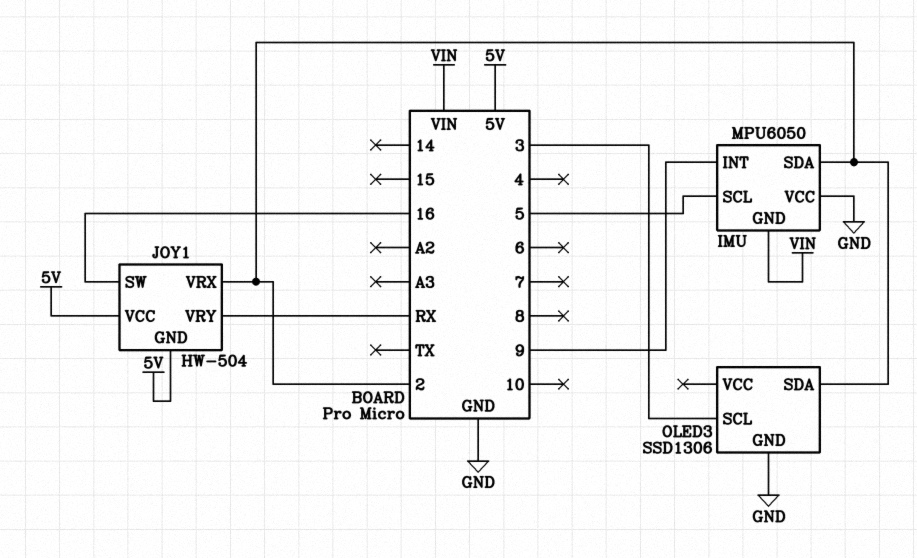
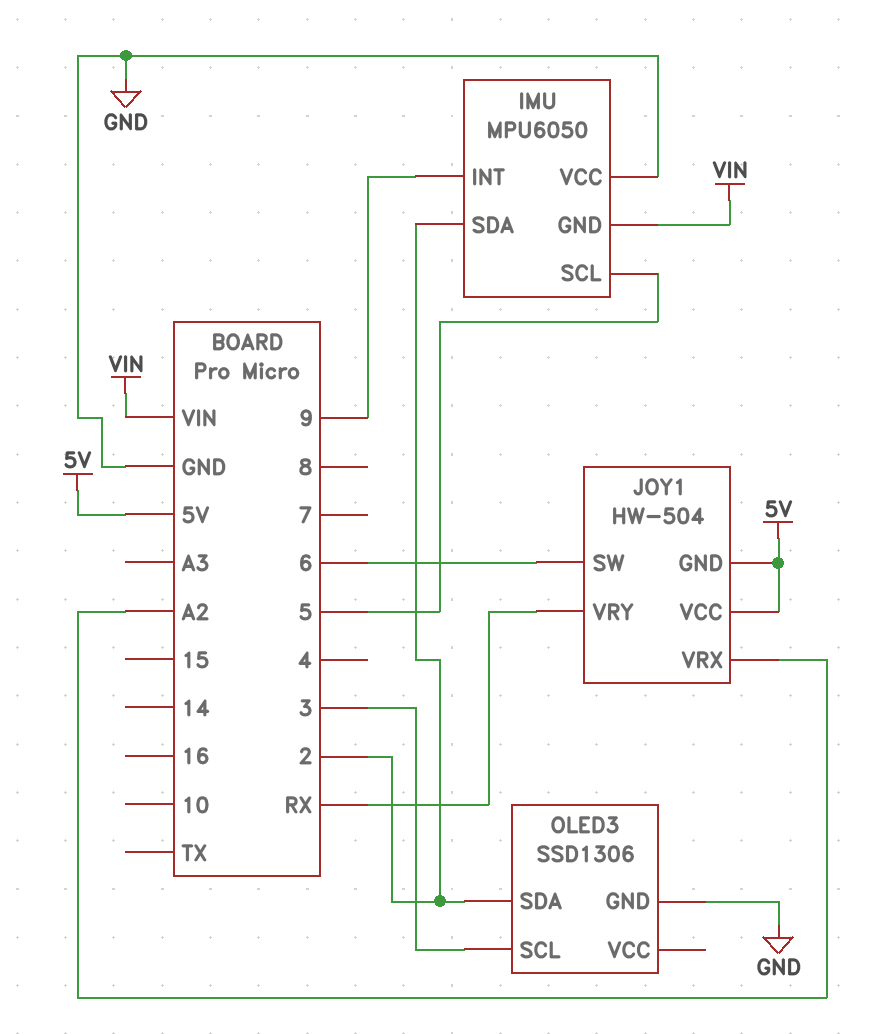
JOY1 pin SW: 16 -> 6
JOY1 pin VRX: 2 -> A2

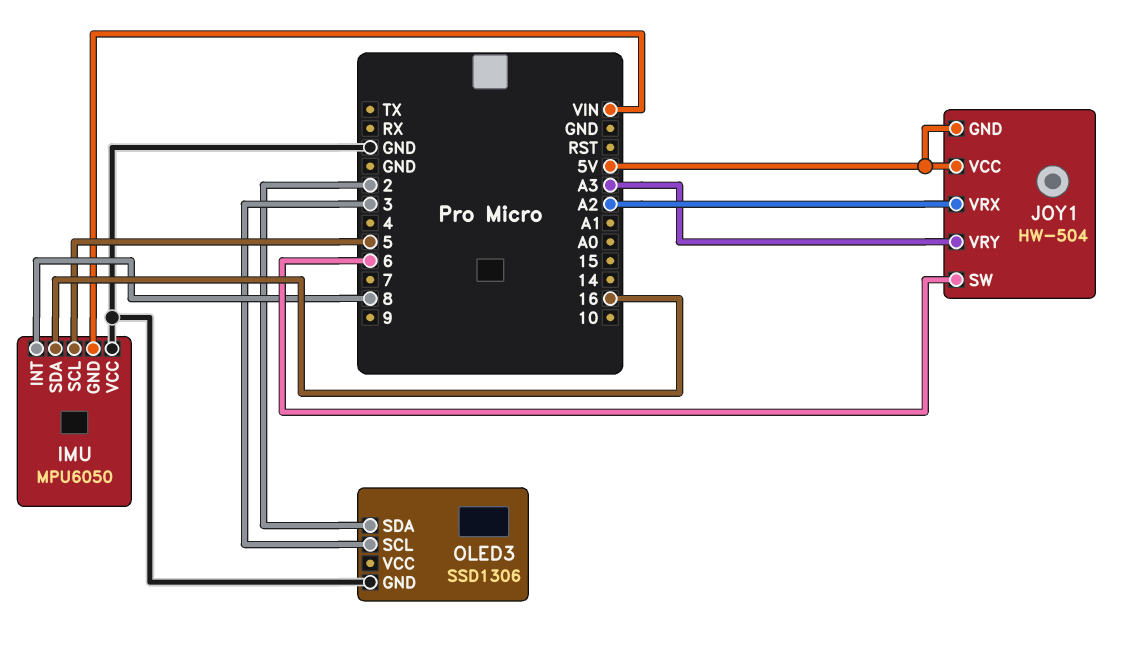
IMU pin INT: 9 -> 8
IMU pin SDA: 2 -> 16
JOY1 pin VRY: RX -> A3

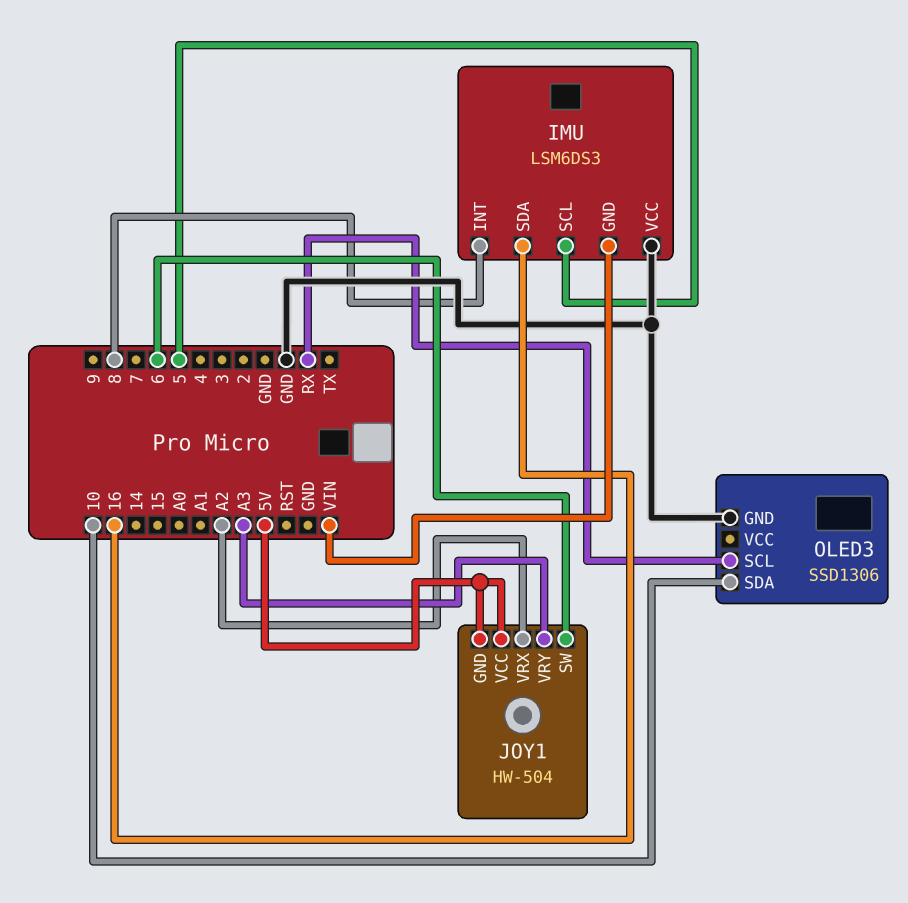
IMU: MPU6050 -> LSM6DS3
OLED3 pin SCL: 3 -> RX
OLED3 pin SDA: 2 -> 10

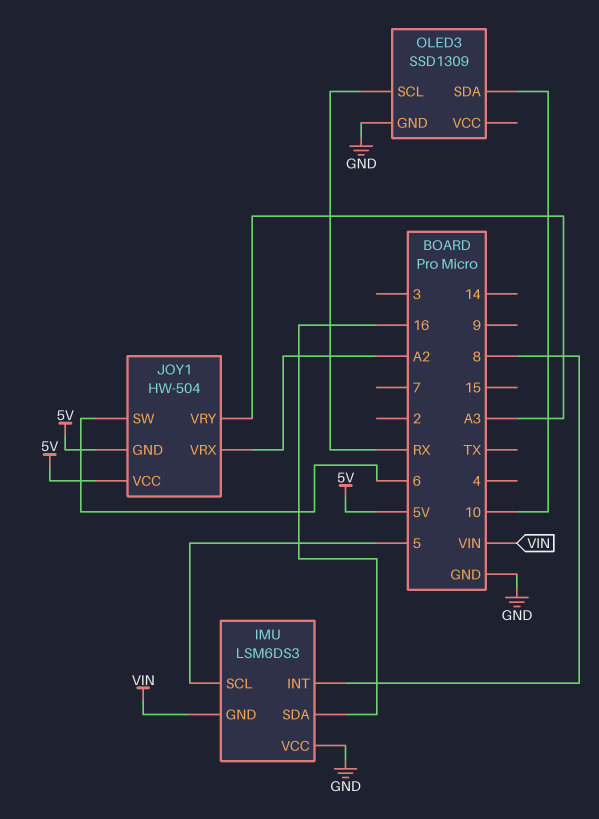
OLED3: SSD1306 -> SSD1309

